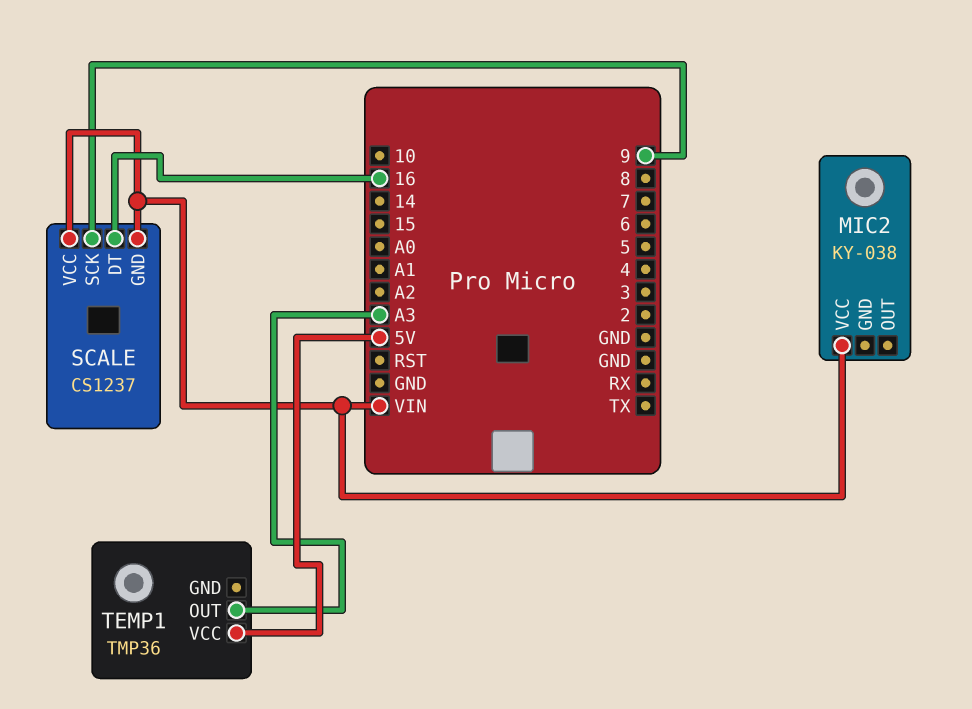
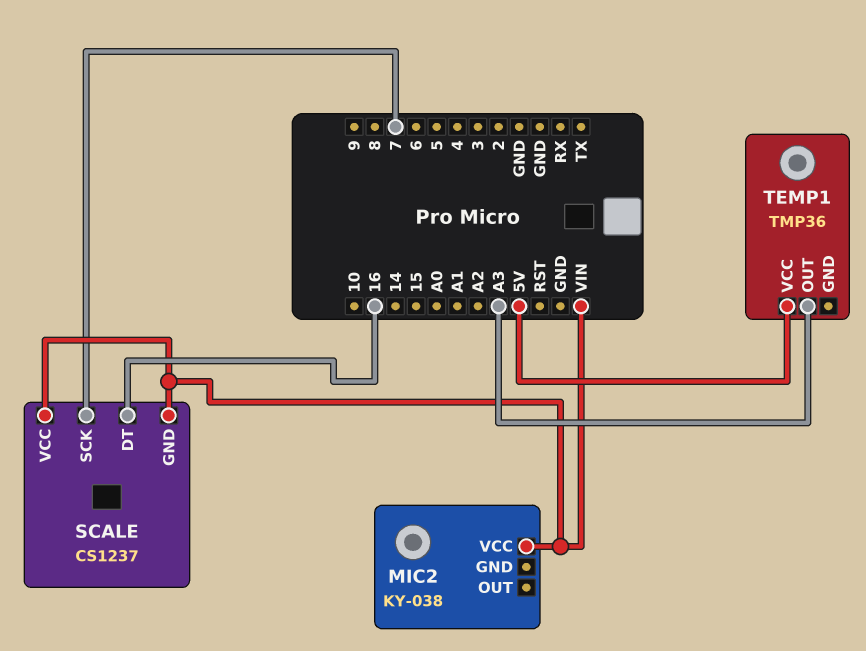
SCALE pin SCK: 9 -> 7

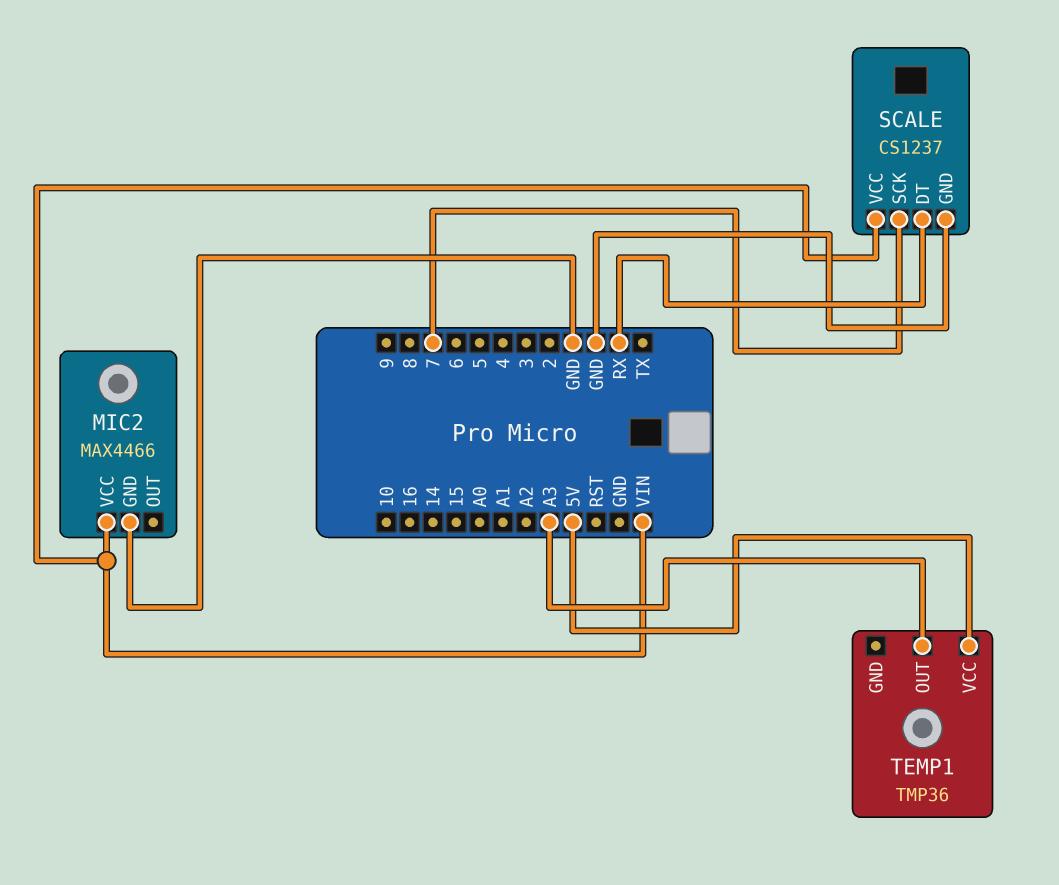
MIC2: KY-038 -> MAX4466
MIC2 pin GND: none -> GND
SCALE pin DT: 16 -> RX
SCALE pin GND: VIN -> GND

